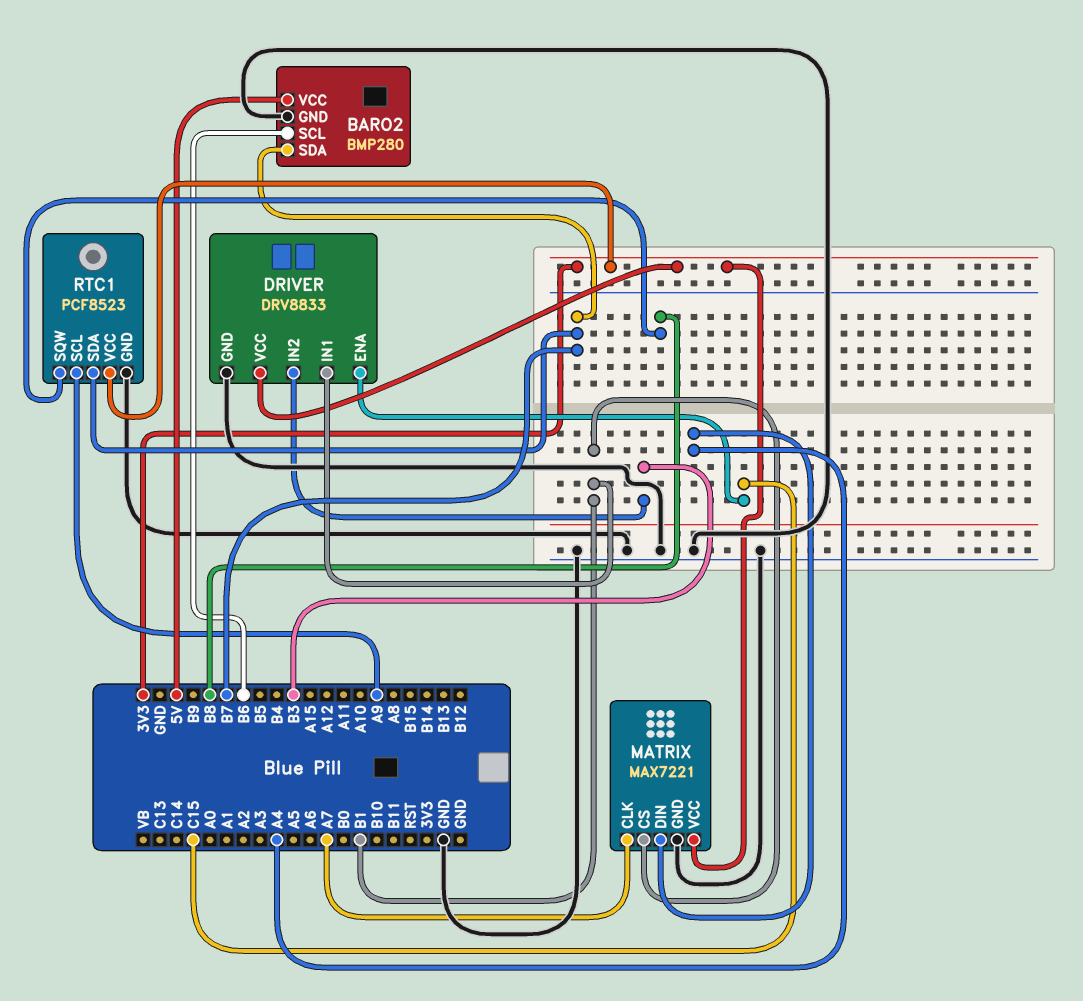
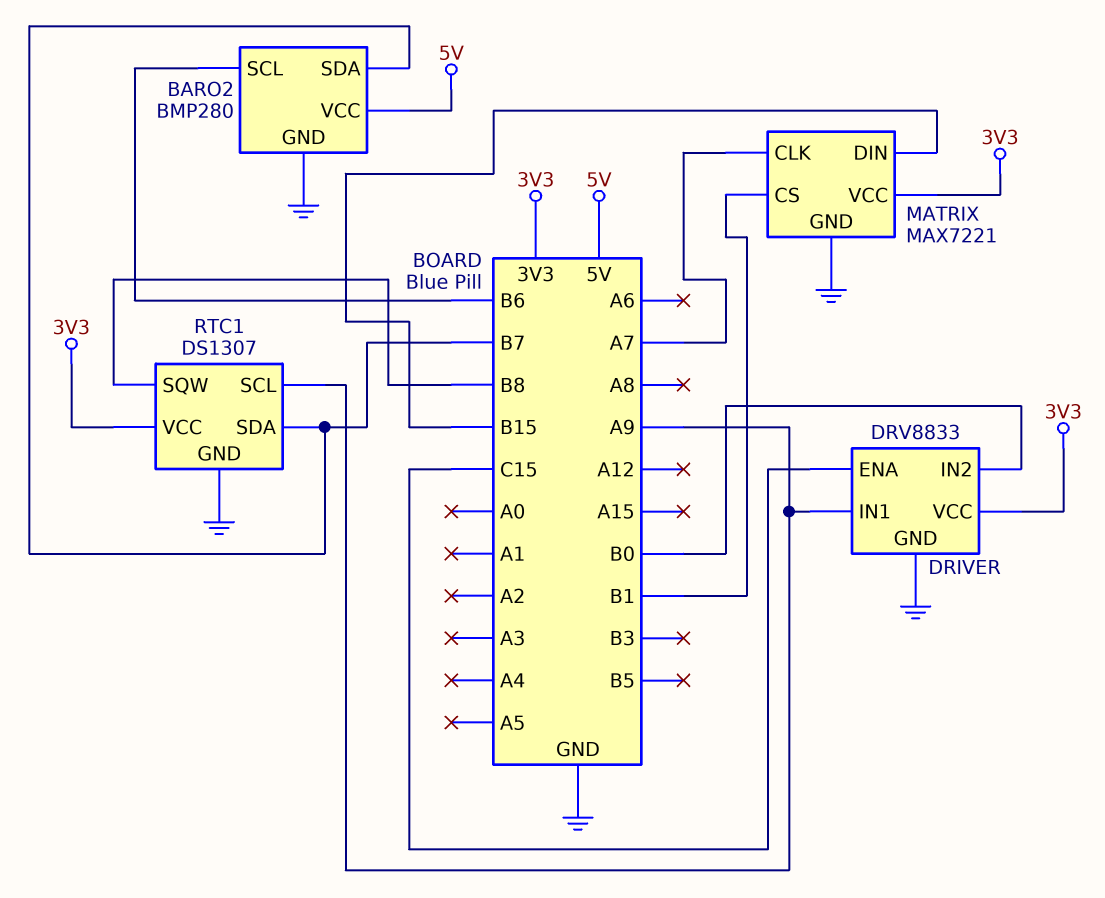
DRIVER pin IN1: B1 -> A9
DRIVER pin IN2: B3 -> B0
MATRIX pin DIN: A4 -> B15
RTC1: PCF8523 -> DS1307

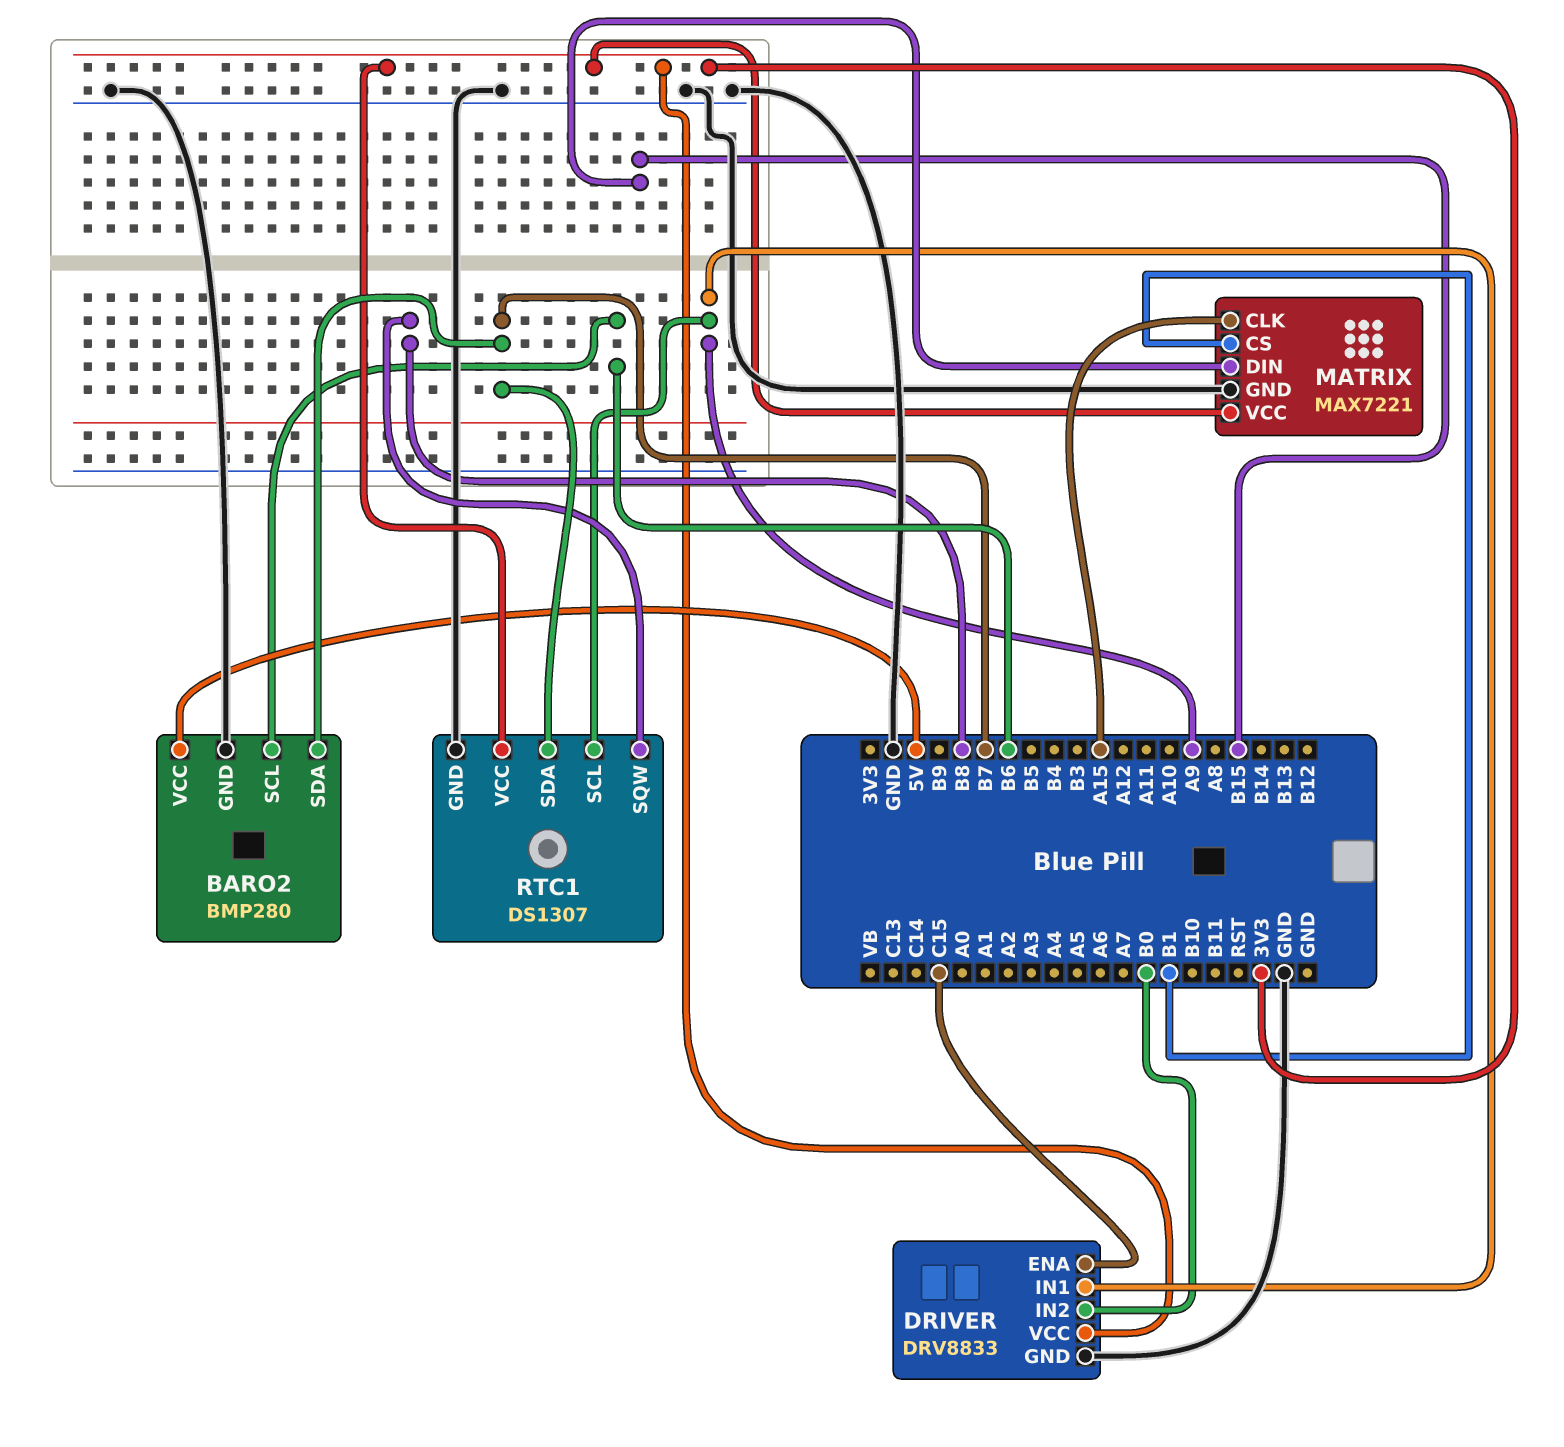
MATRIX pin CLK: A7 -> A15

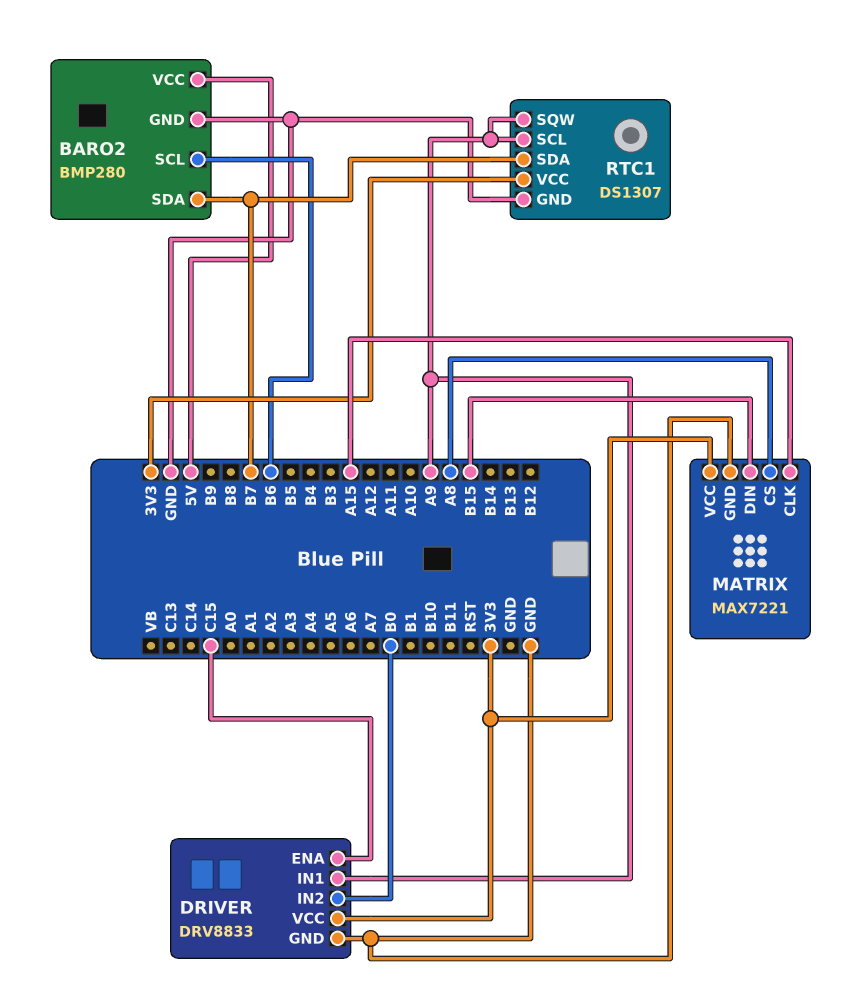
MATRIX pin CS: B1 -> A8
RTC1 pin SQW: B8 -> A9

